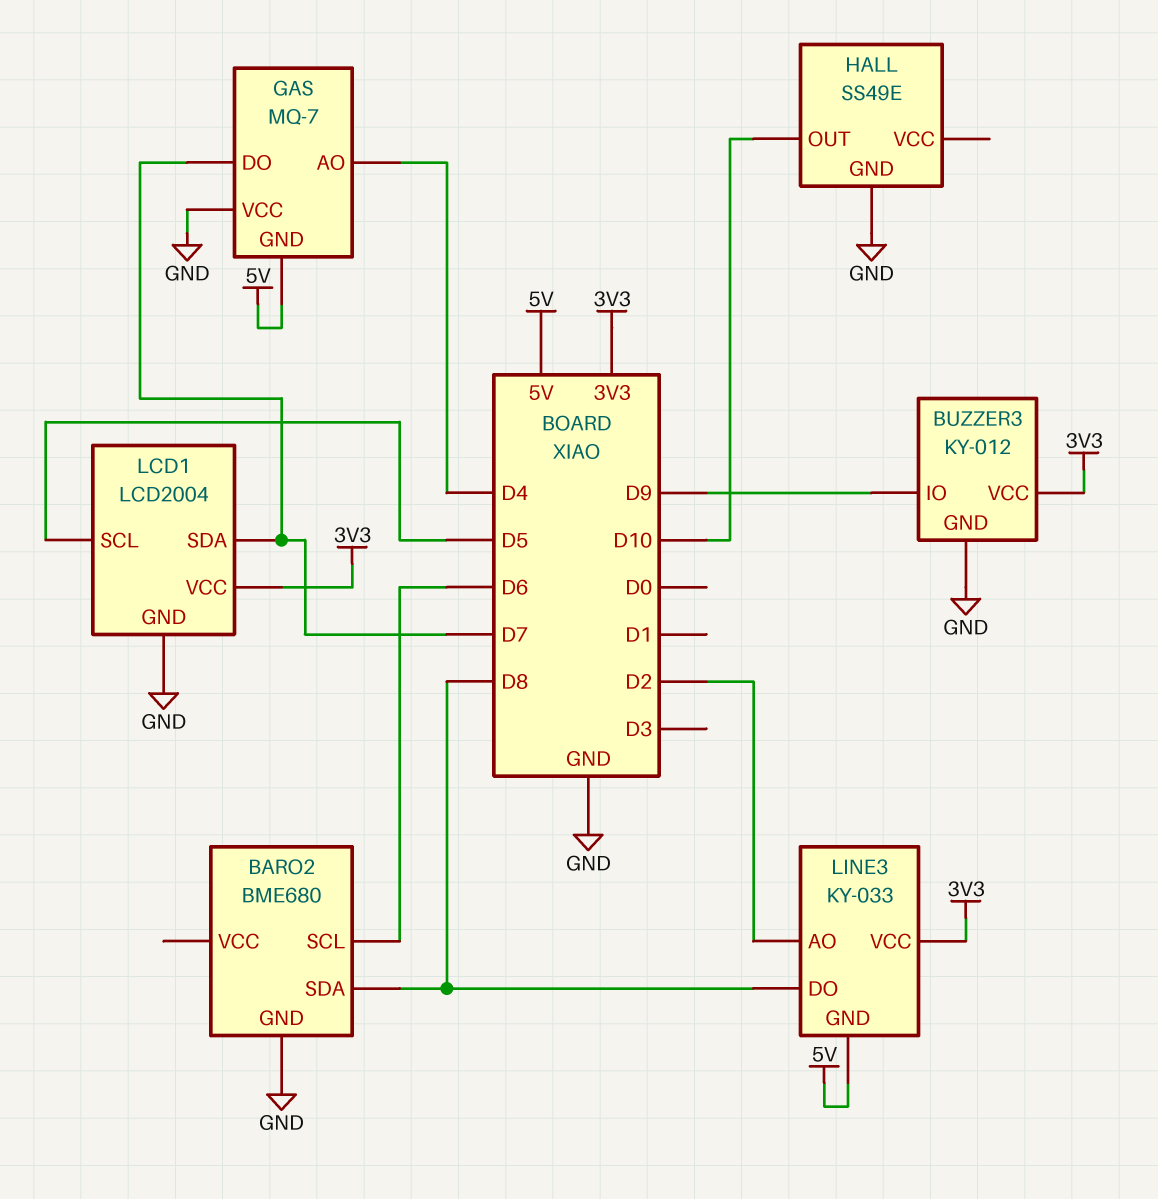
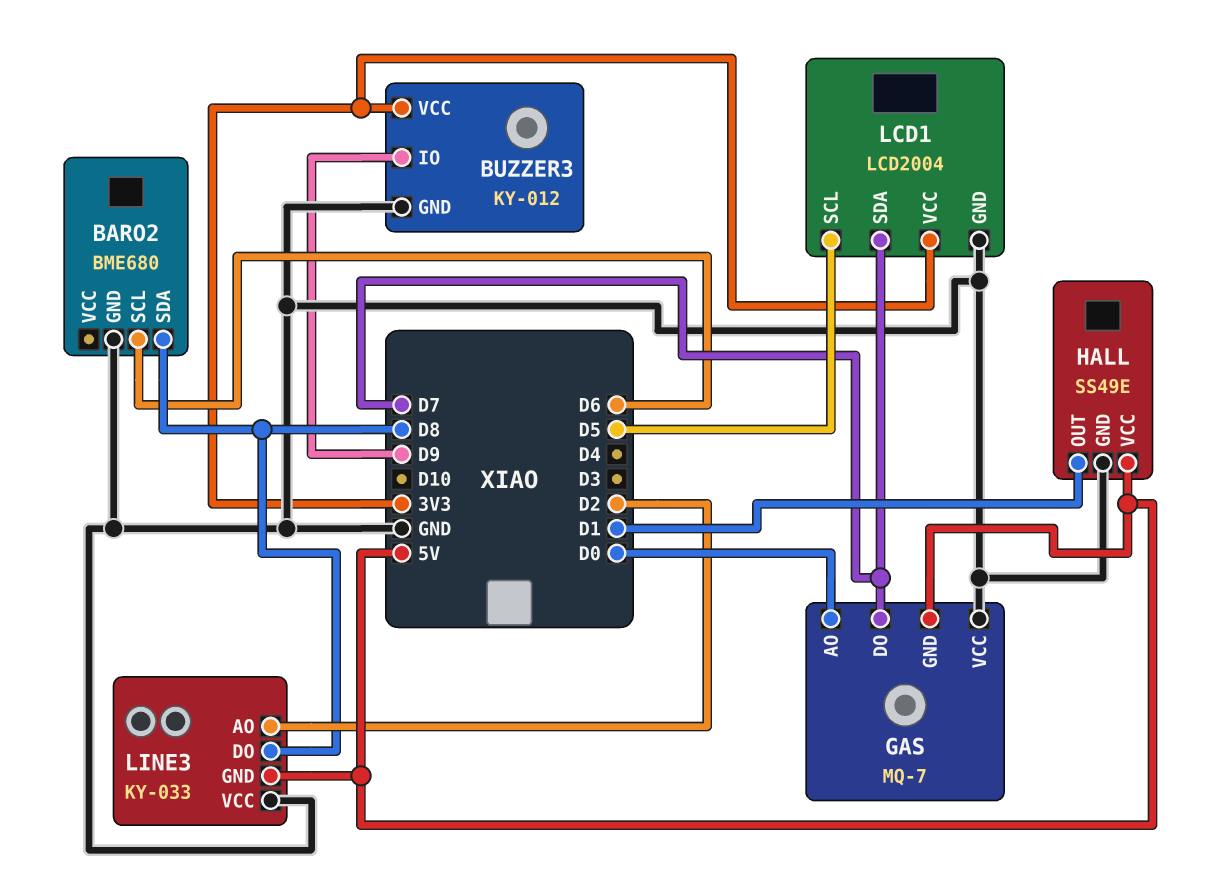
GAS pin AO: D4 -> D0
HALL pin OUT: D10 -> D1
HALL pin VCC: none -> 5V
LINE3 pin VCC: 3V3 -> GND

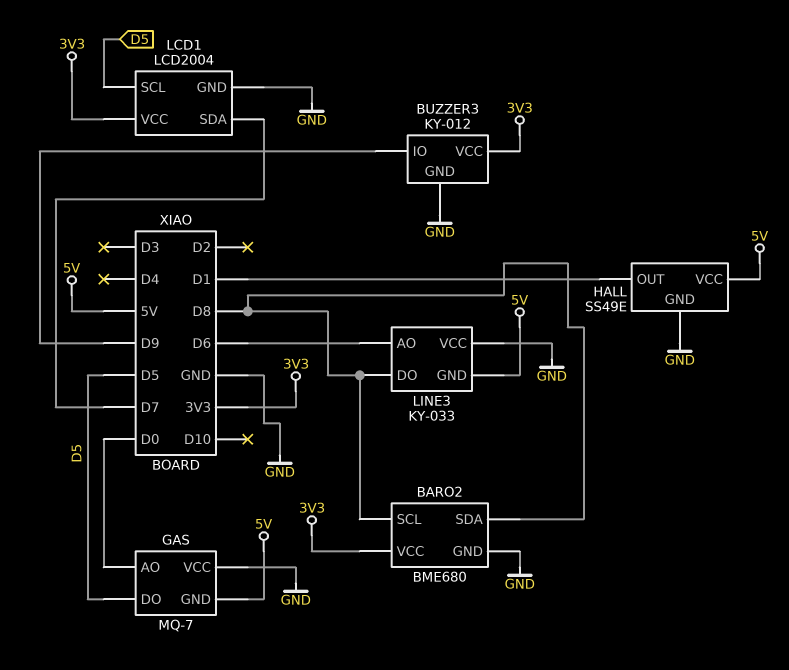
BARO2 pin SCL: D6 -> D8
BARO2 pin VCC: none -> 3V3
GAS pin DO: D7 -> D5
LINE3 pin AO: D2 -> D6

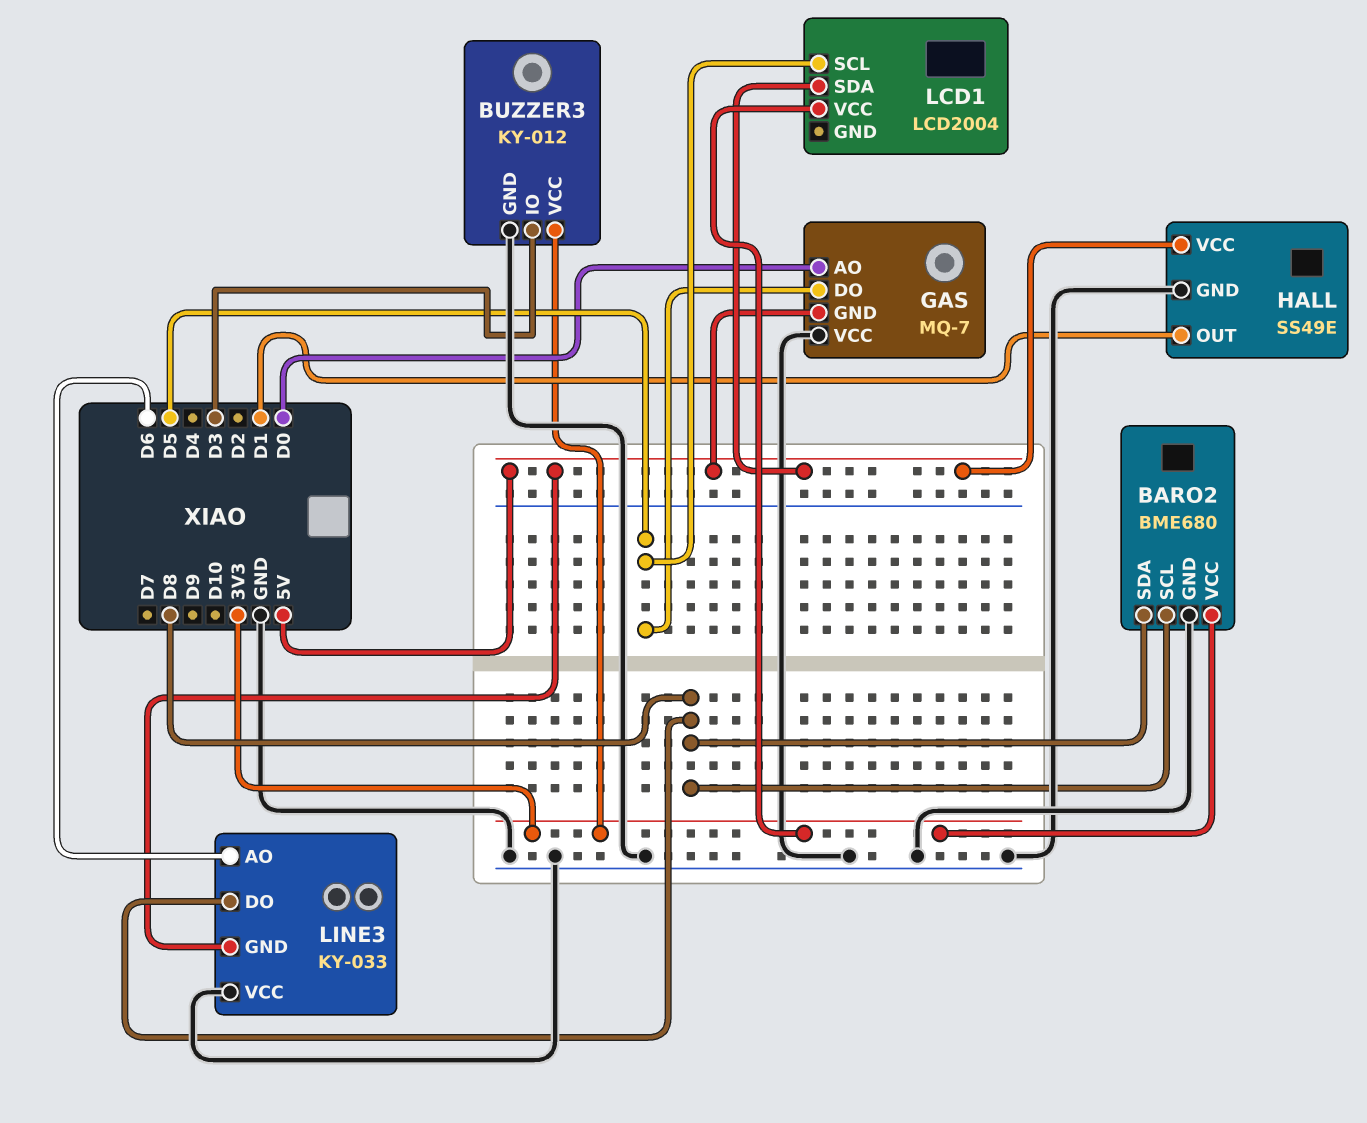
BUZZER3 pin IO: D9 -> D3
LCD1 pin GND: GND -> none
LCD1 pin SDA: D7 -> 5V

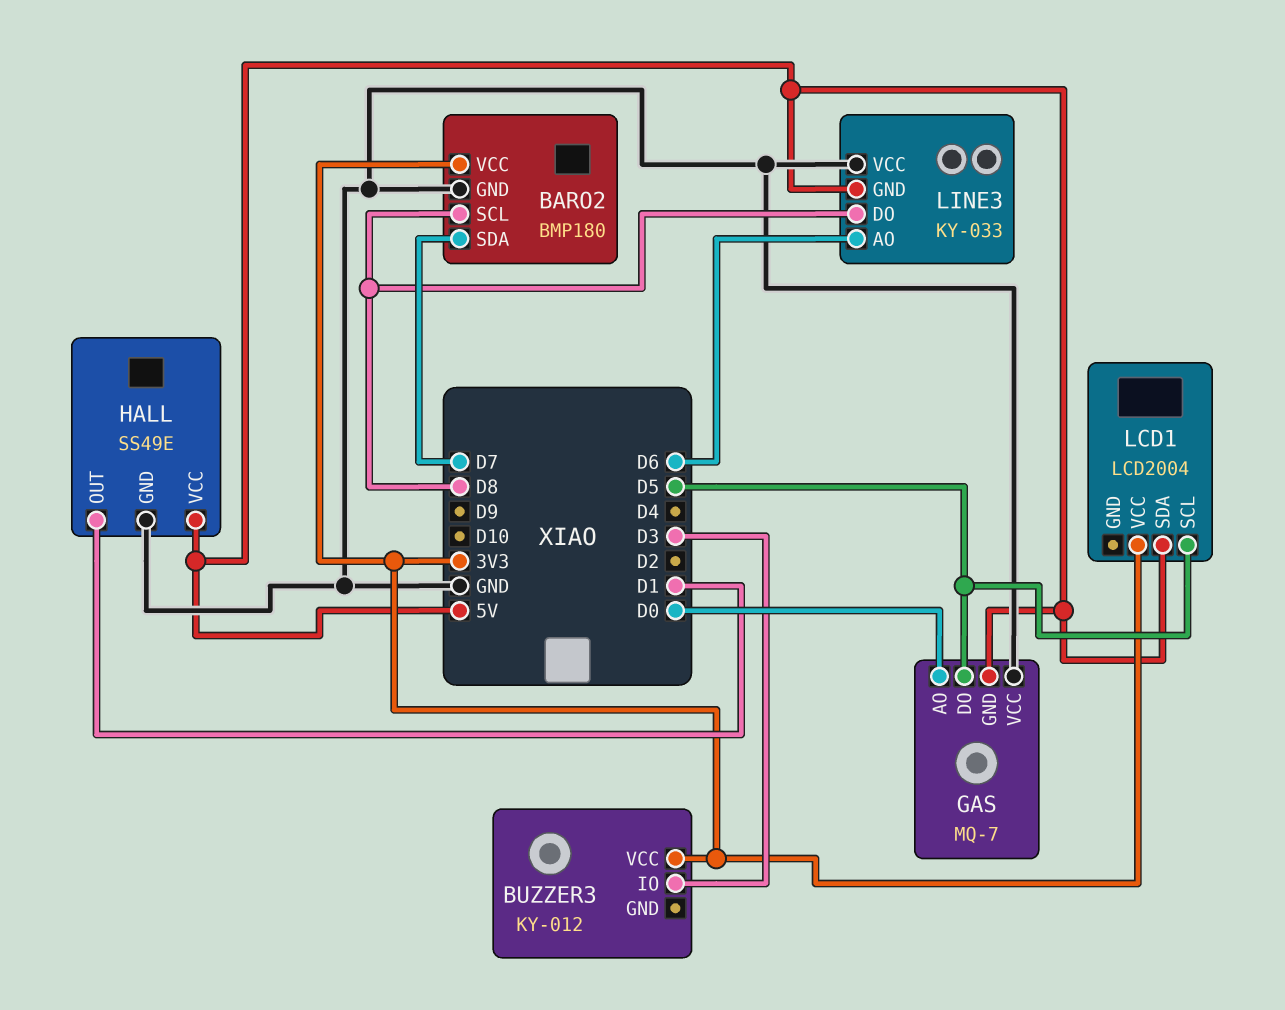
BARO2: BME680 -> BMP180
BARO2 pin SDA: D8 -> D7
BUZZER3 pin GND: GND -> none

